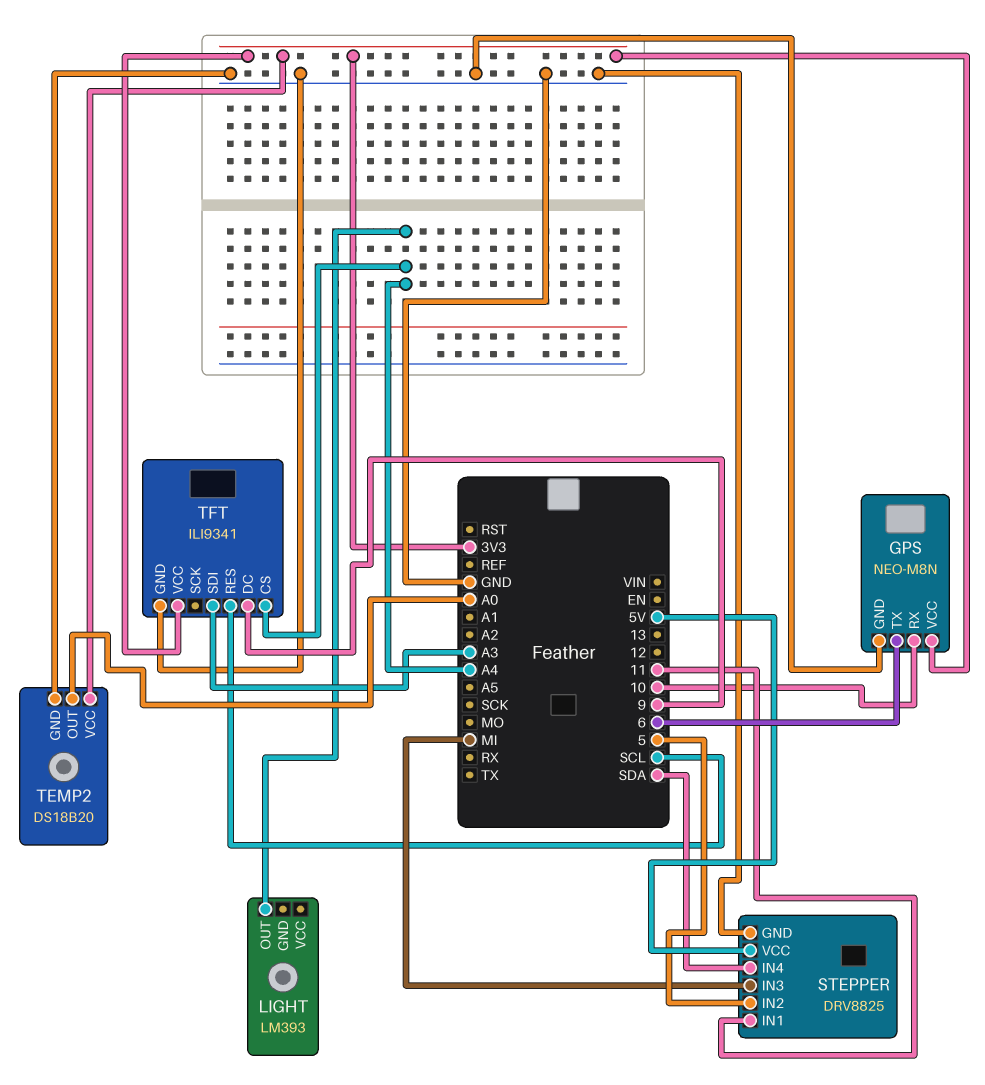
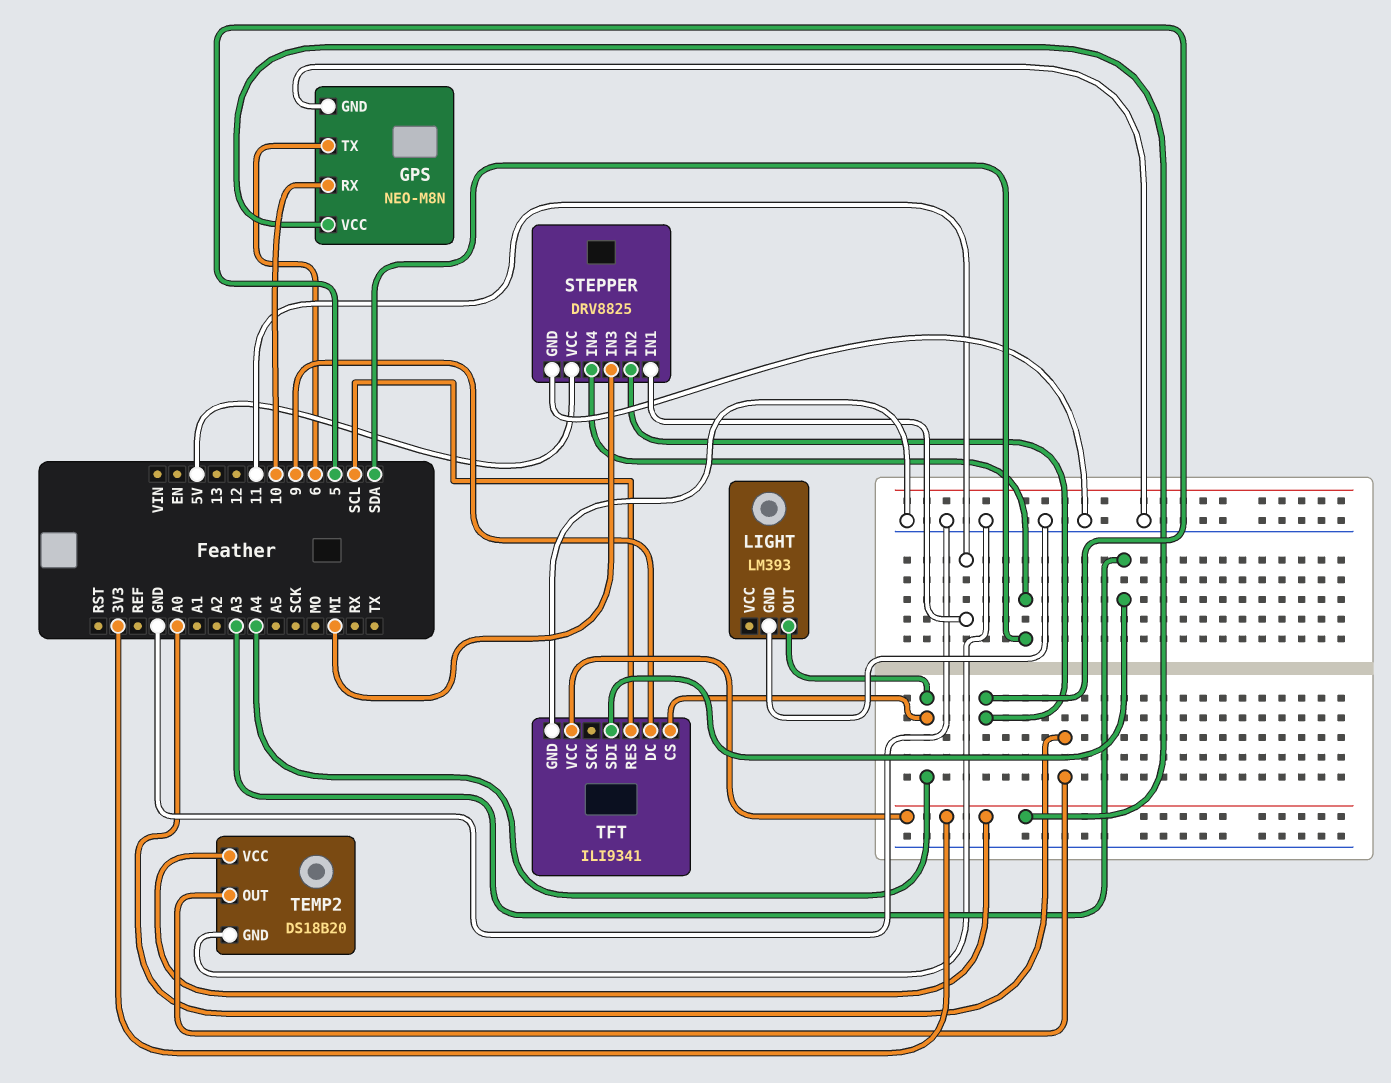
LIGHT pin GND: none -> GND

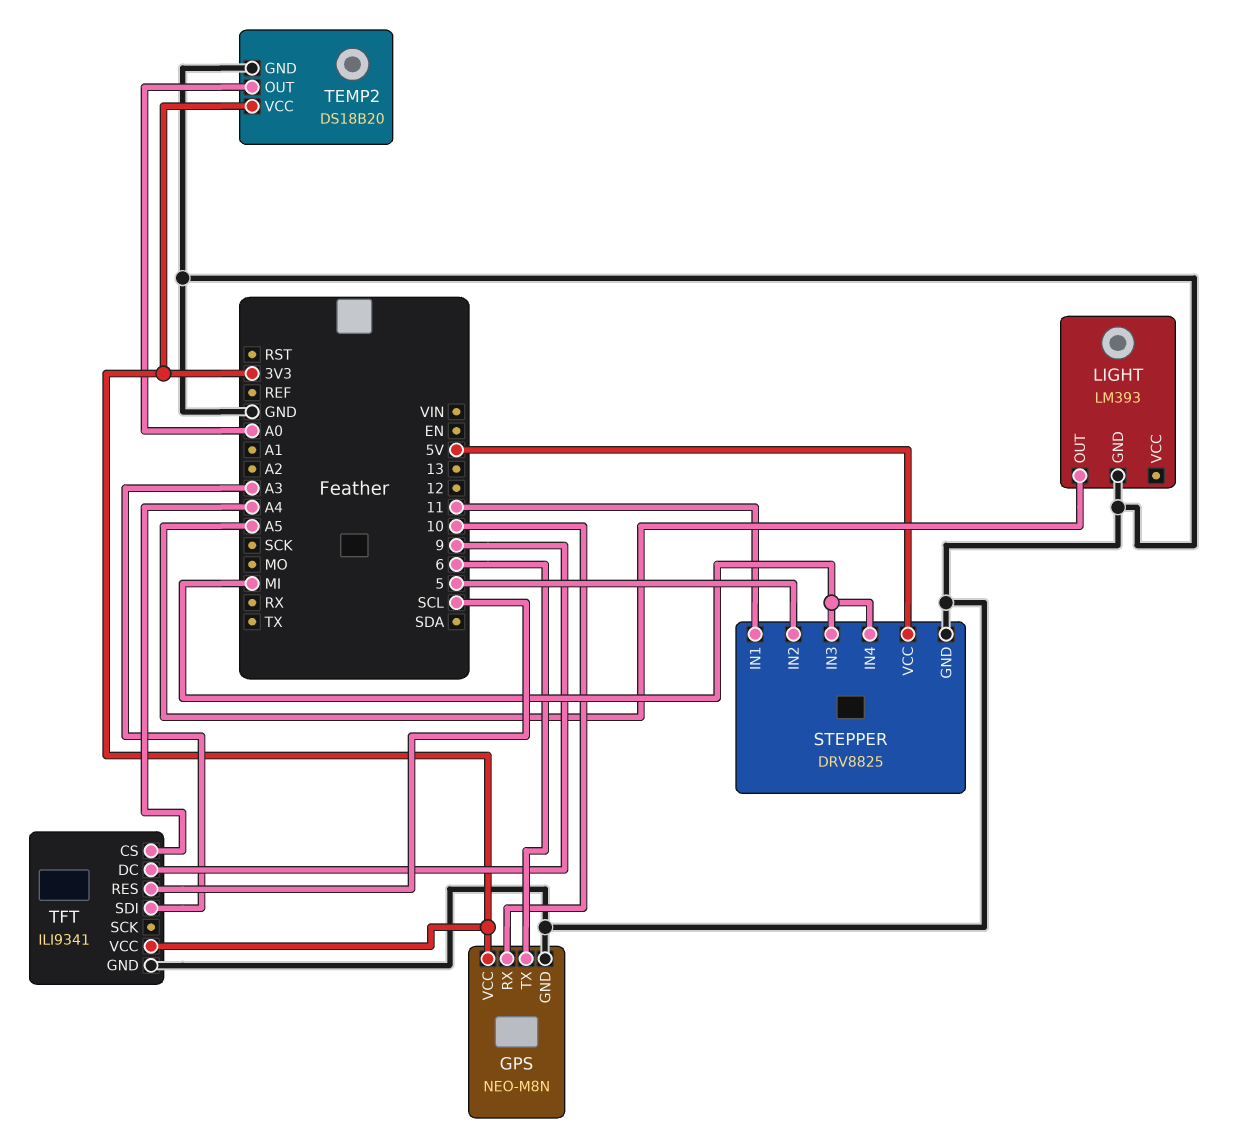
LIGHT pin OUT: A4 -> A5
STEPPER pin IN4: SDA -> MI

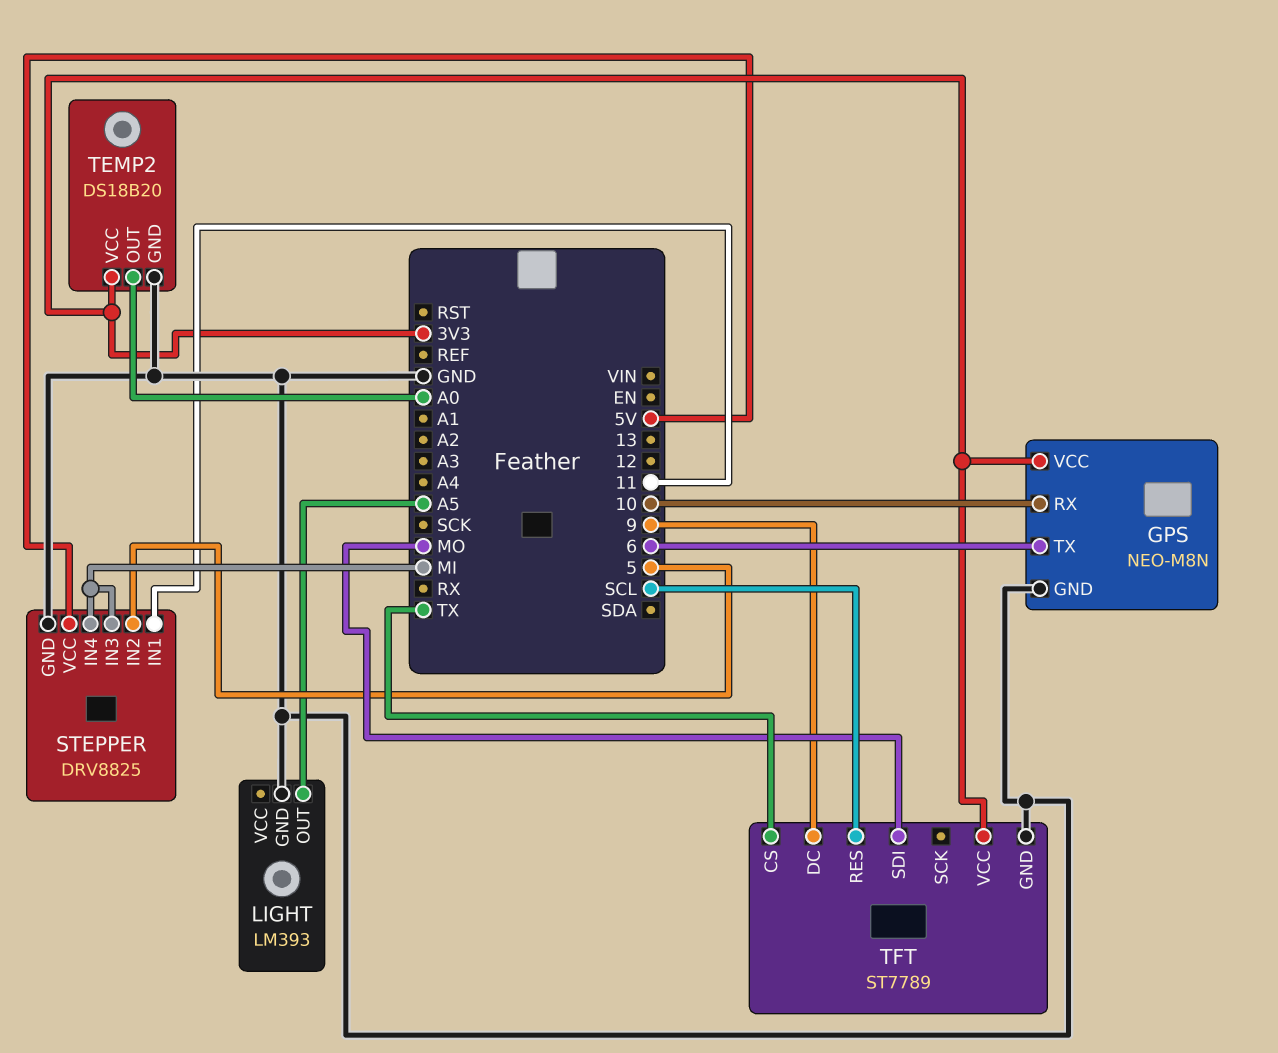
TFT: ILI9341 -> ST7789
TFT pin CS: A4 -> TX
TFT pin SDI: A3 -> MO

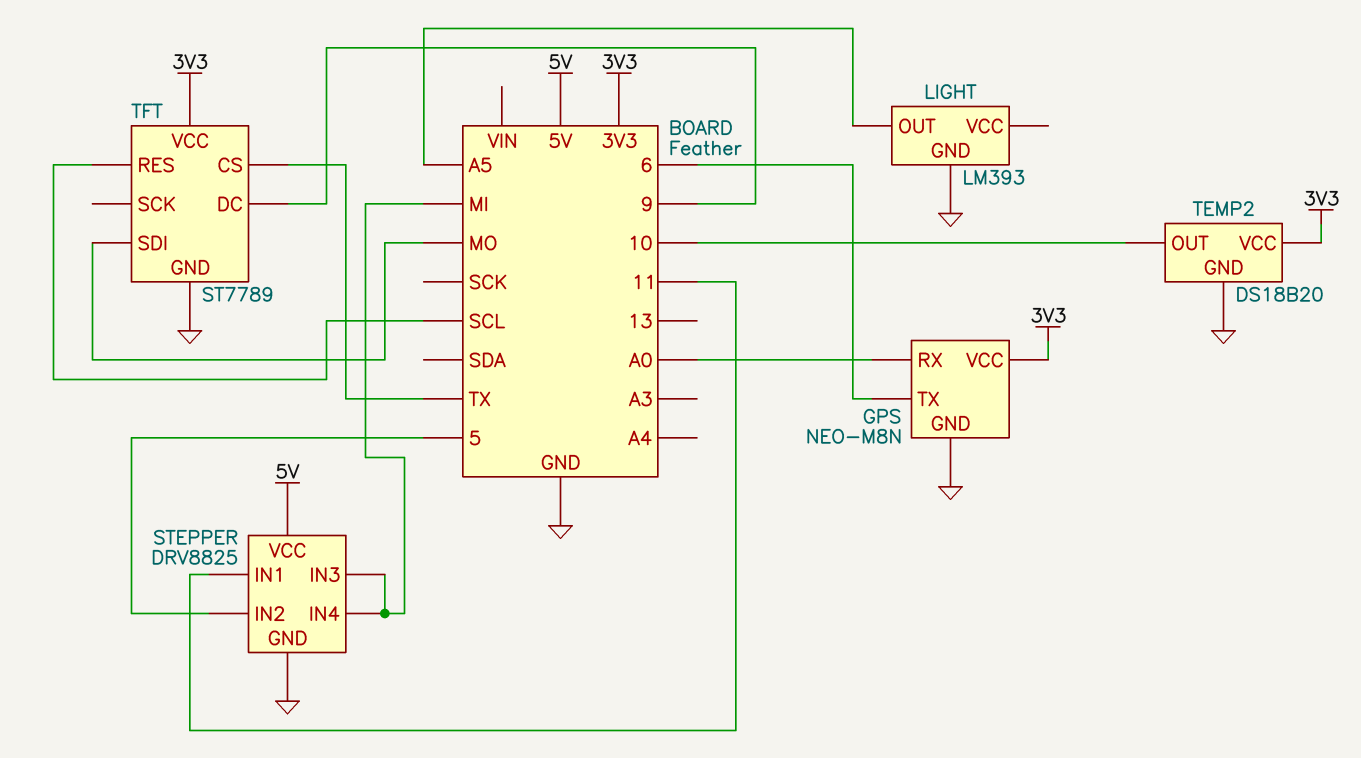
GPS pin RX: 10 -> A0
TEMP2 pin OUT: A0 -> 10

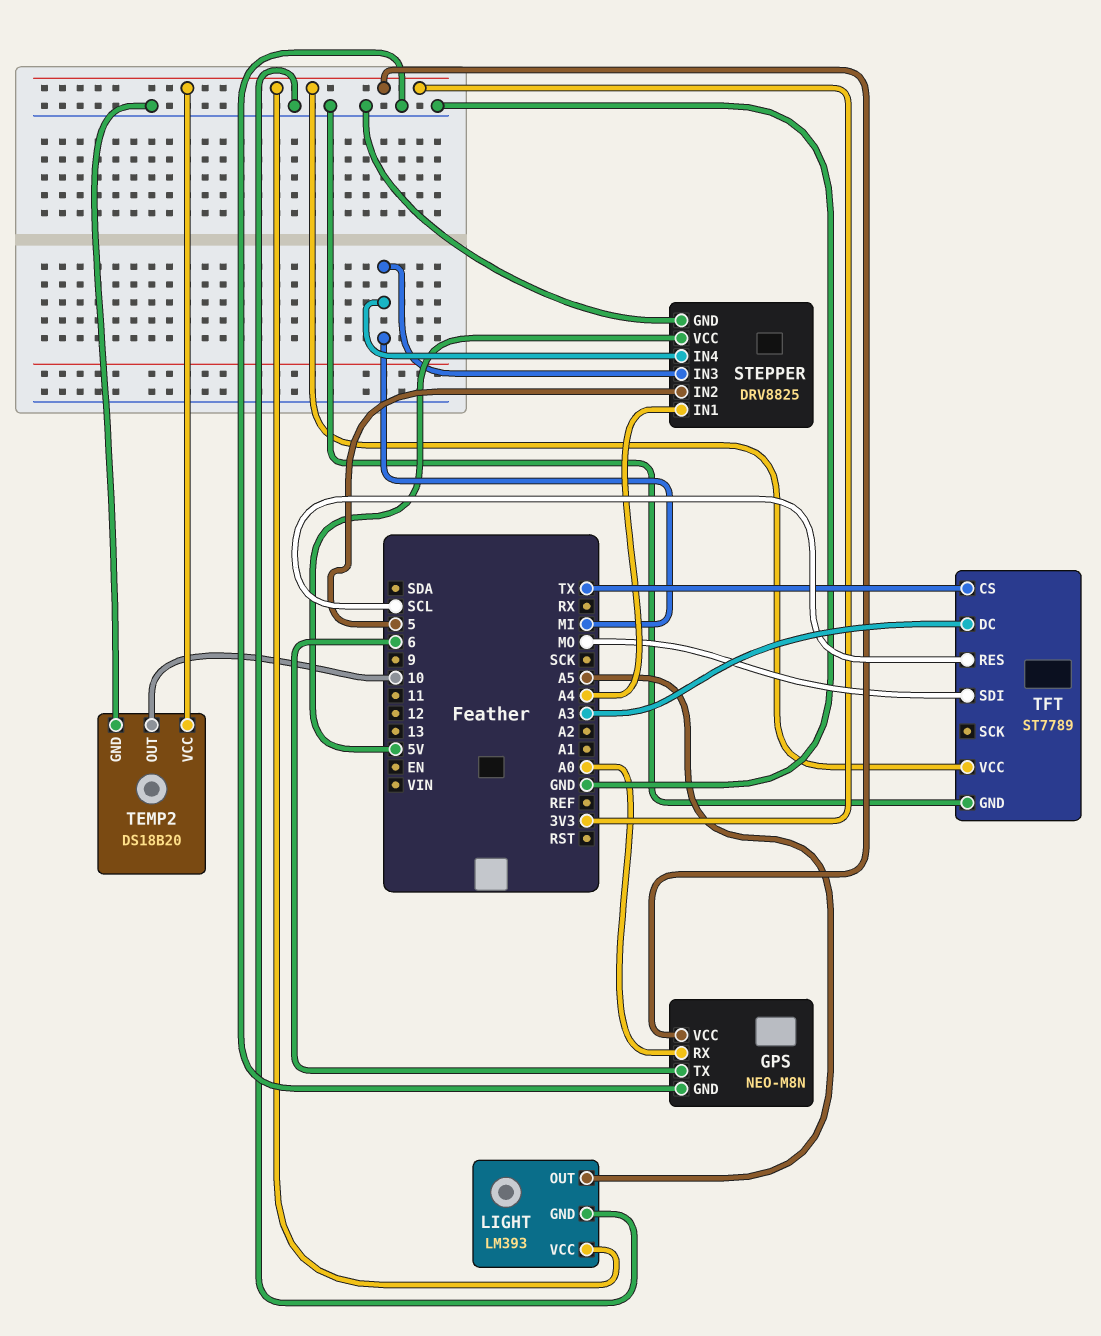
LIGHT pin VCC: none -> 3V3
STEPPER pin IN1: 11 -> A4
TFT pin DC: 9 -> A3

